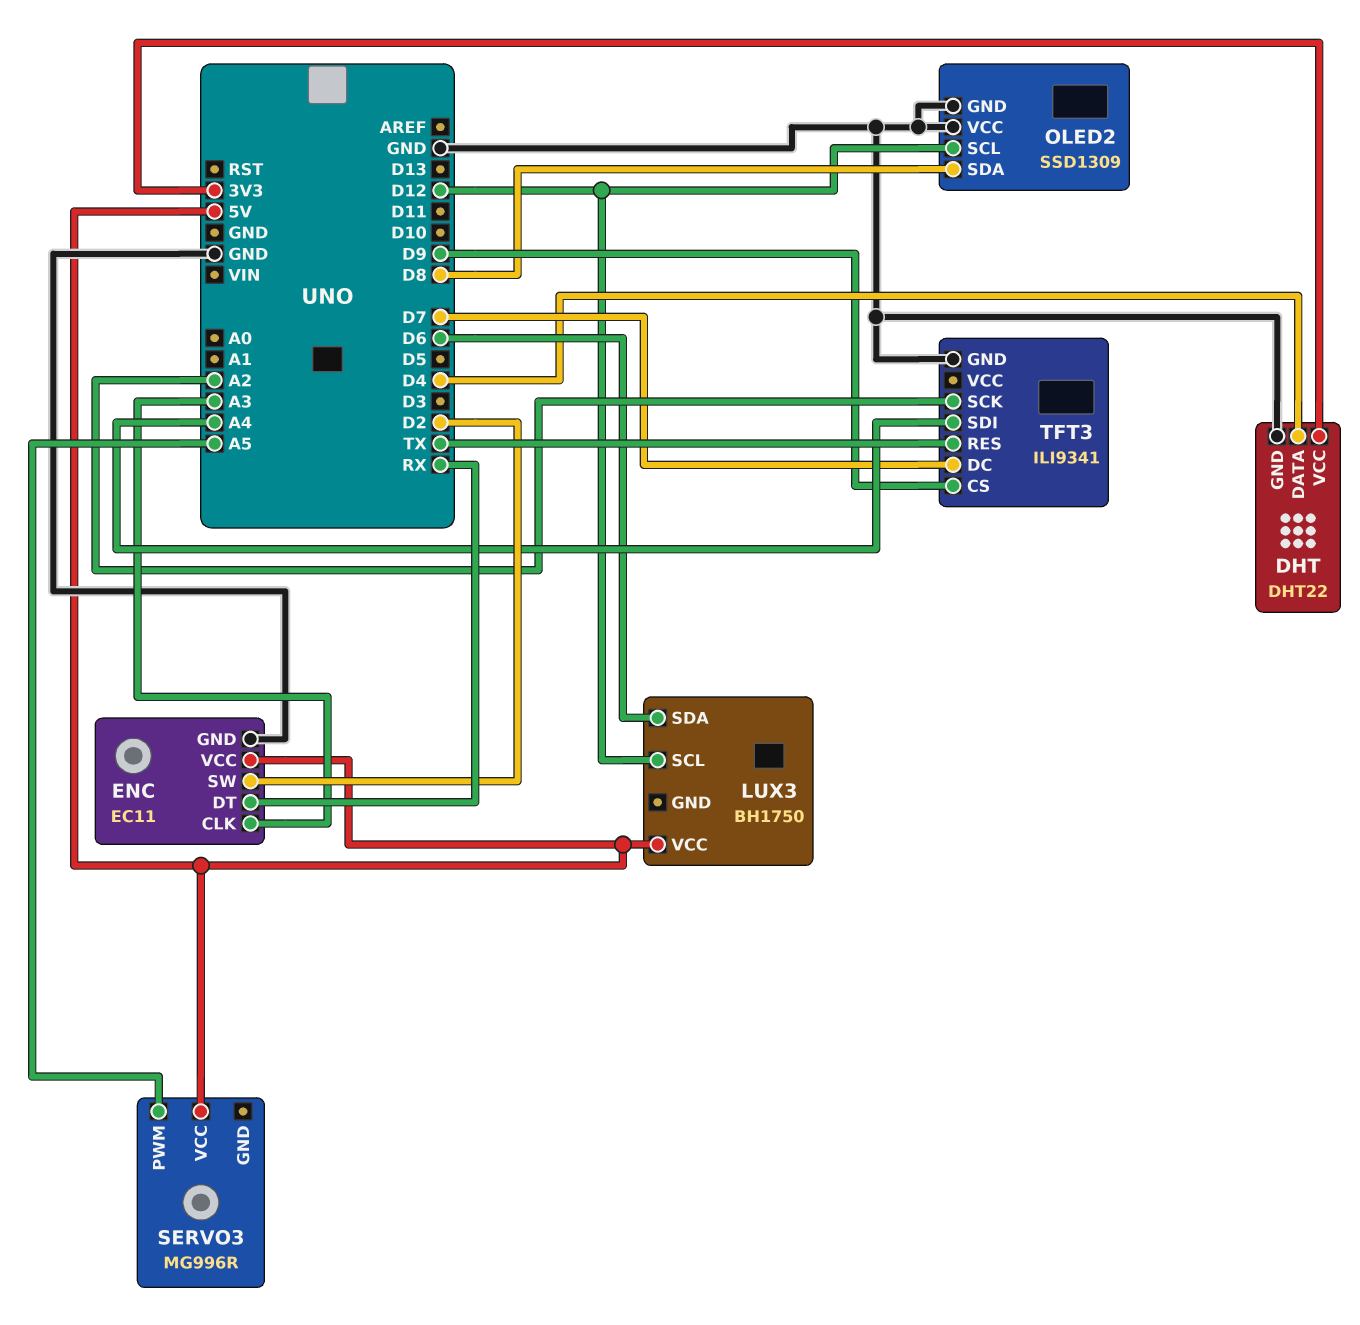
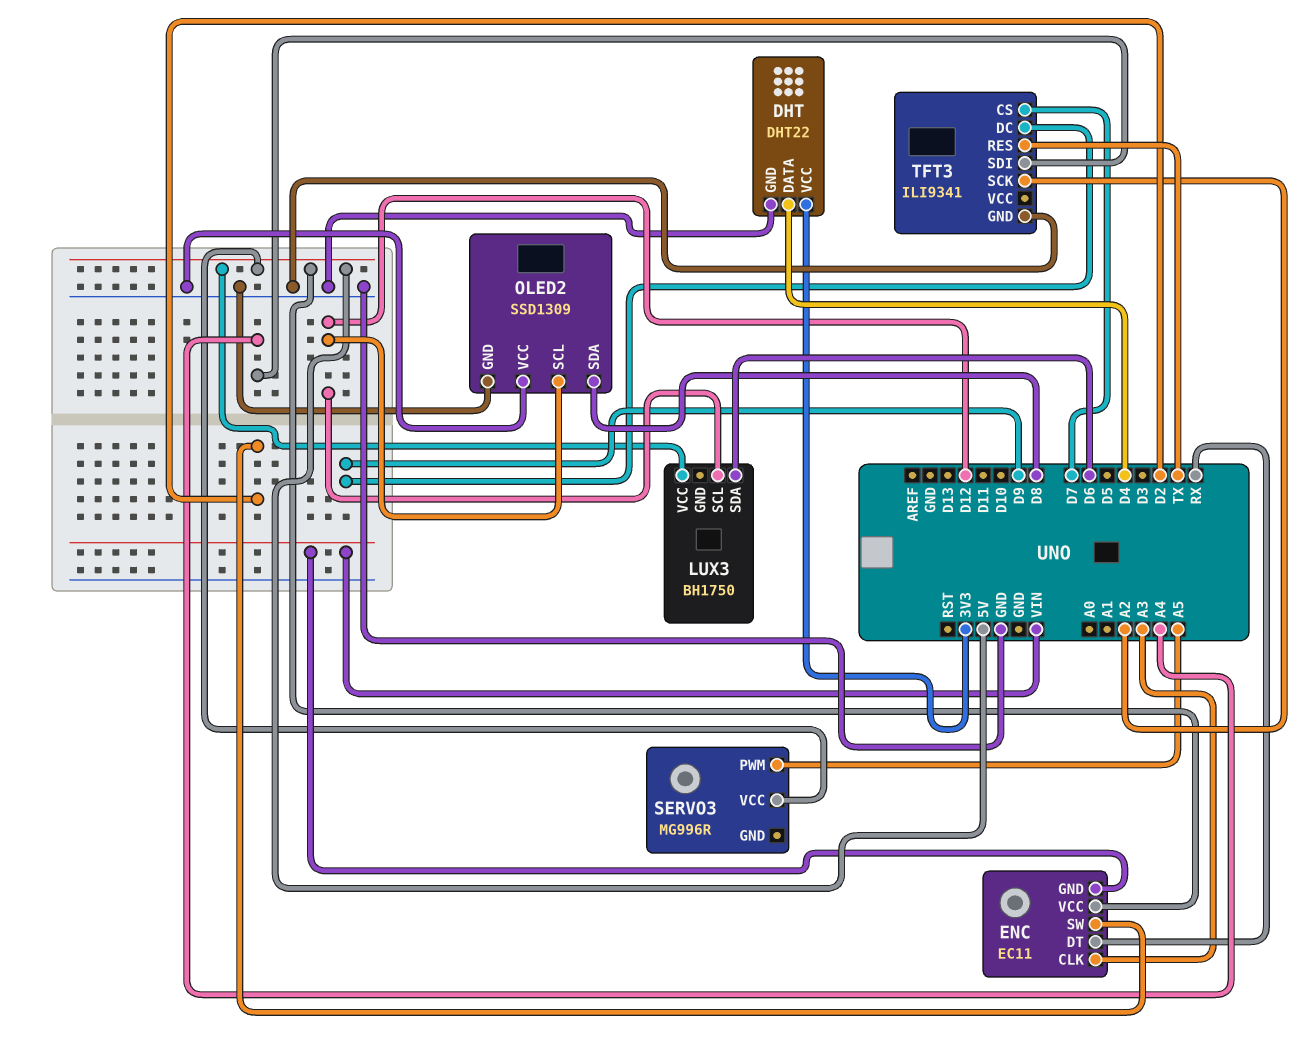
ENC pin GND: GND -> VIN
TFT3 pin CS: D9 -> D7
TFT3 pin DC: D7 -> D9

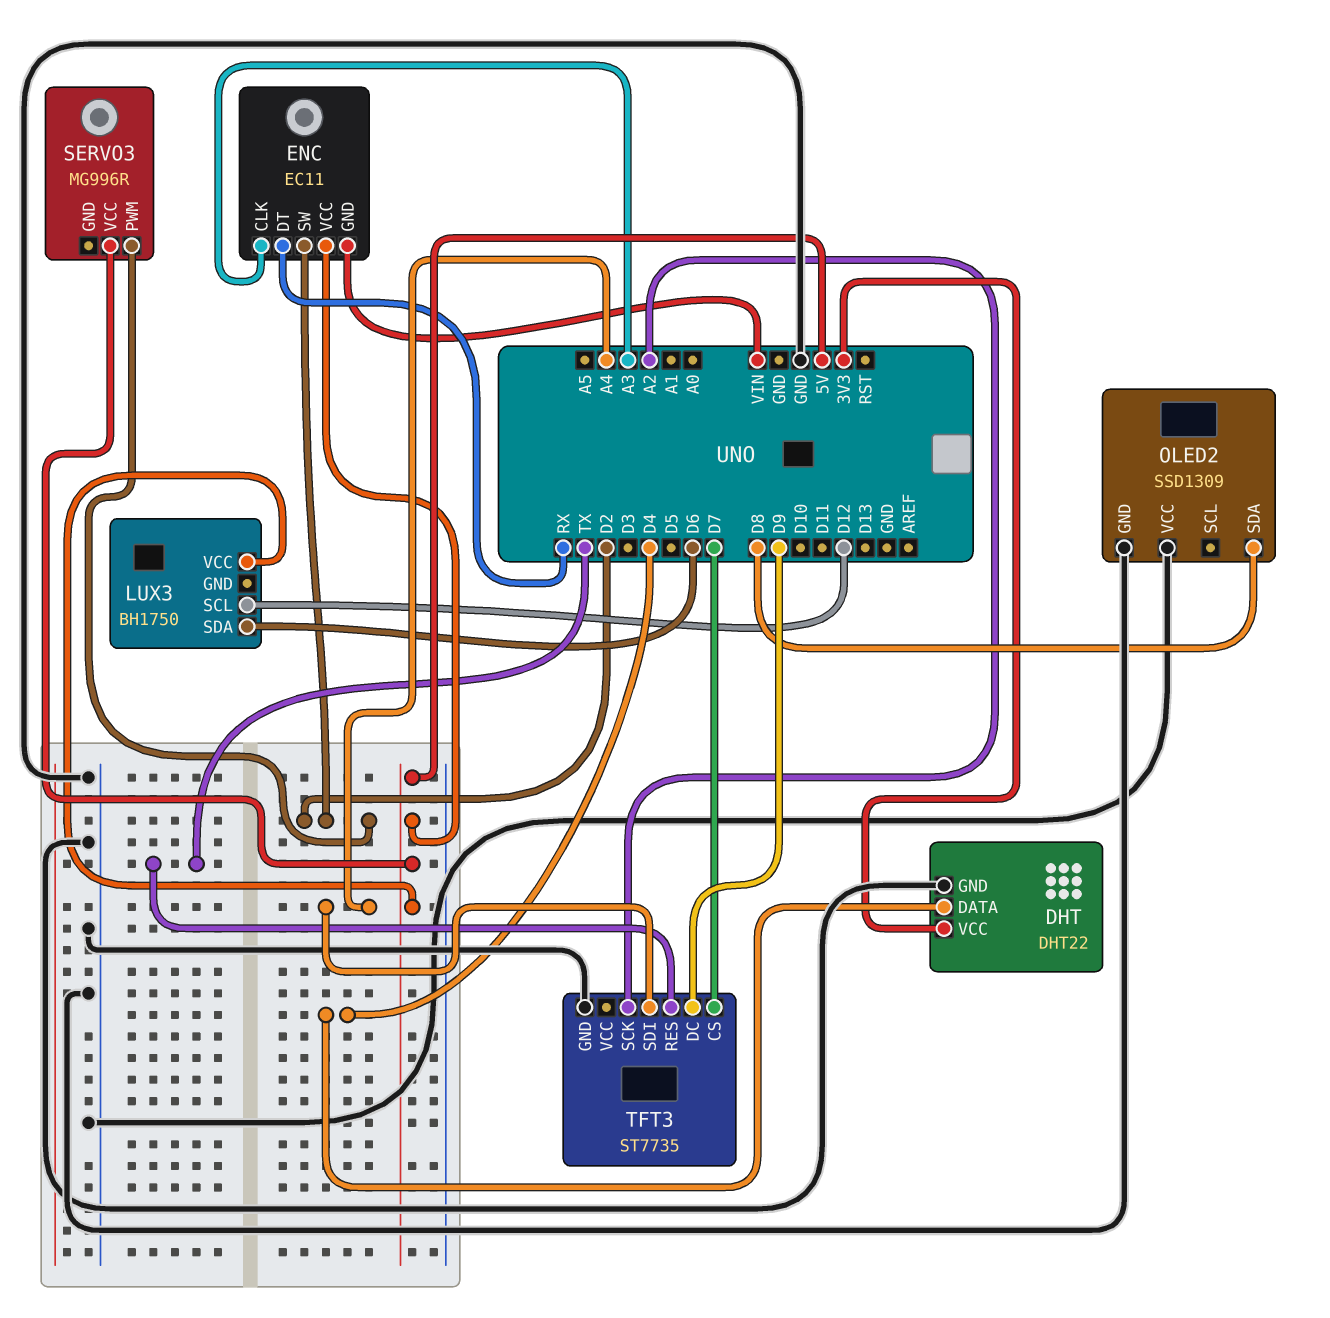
OLED2 pin SCL: D12 -> none
SERVO3 pin PWM: A5 -> D2
TFT3: ILI9341 -> ST7735

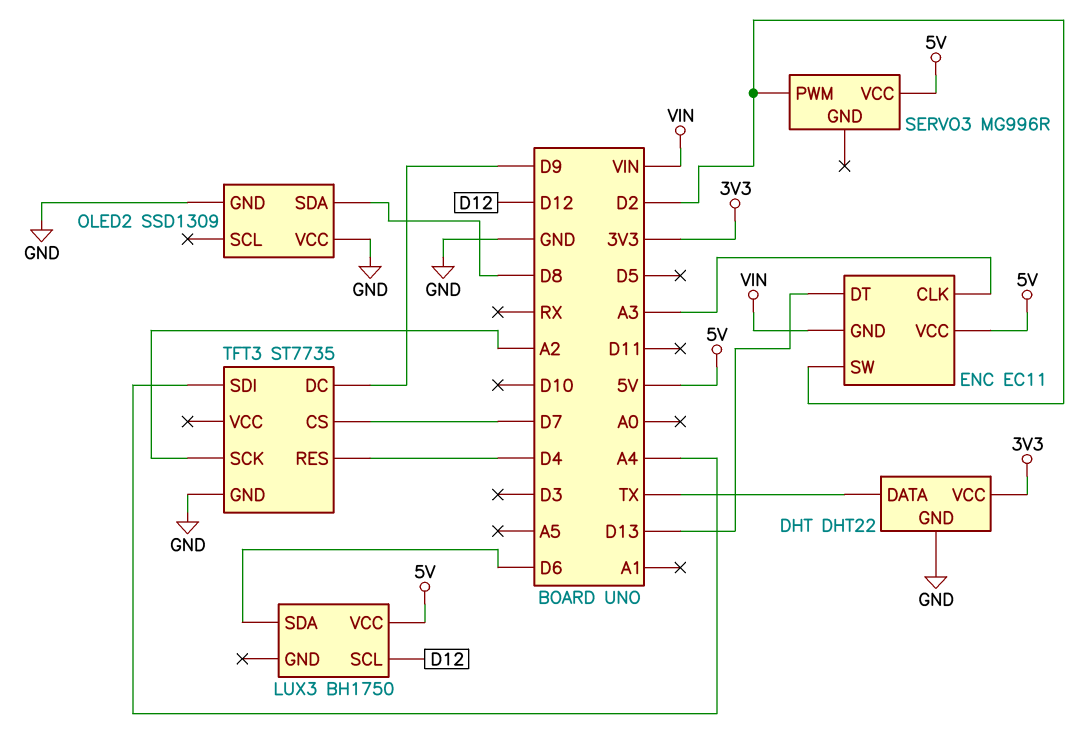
DHT pin DATA: D4 -> TX
ENC pin DT: RX -> D13
TFT3 pin RES: TX -> D4

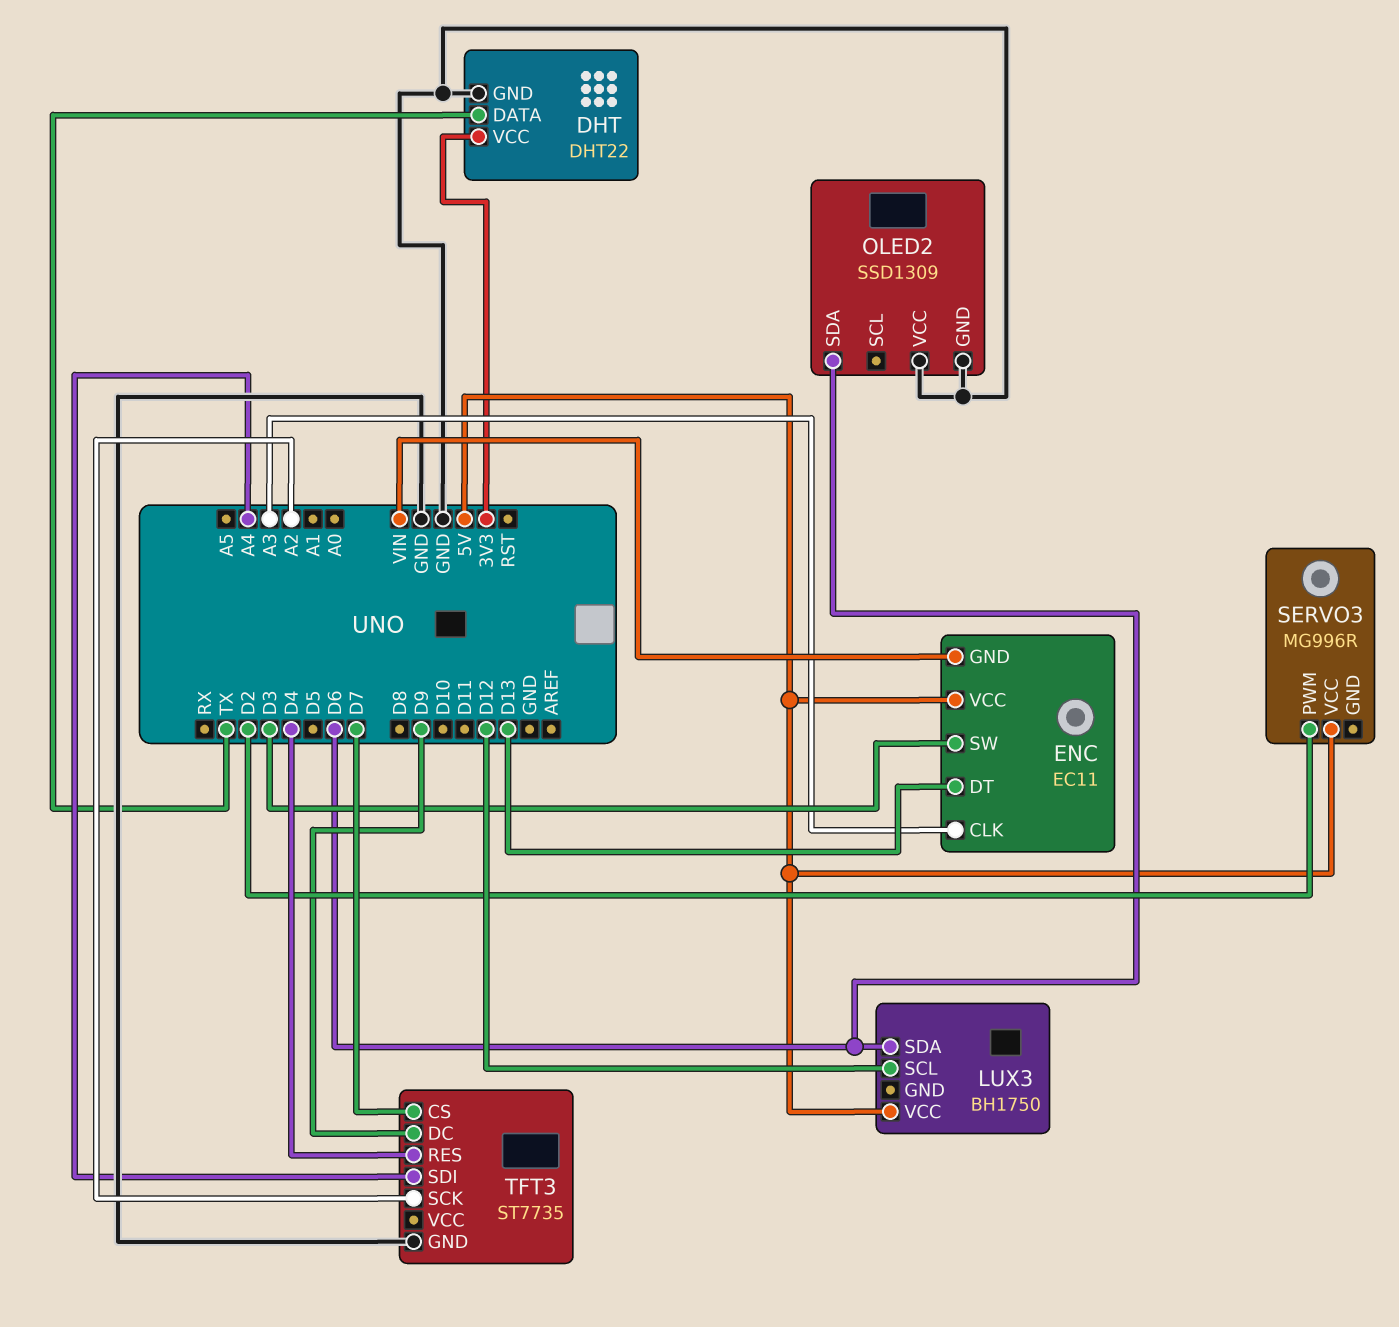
ENC pin SW: D2 -> D3
OLED2 pin SDA: D8 -> D6

